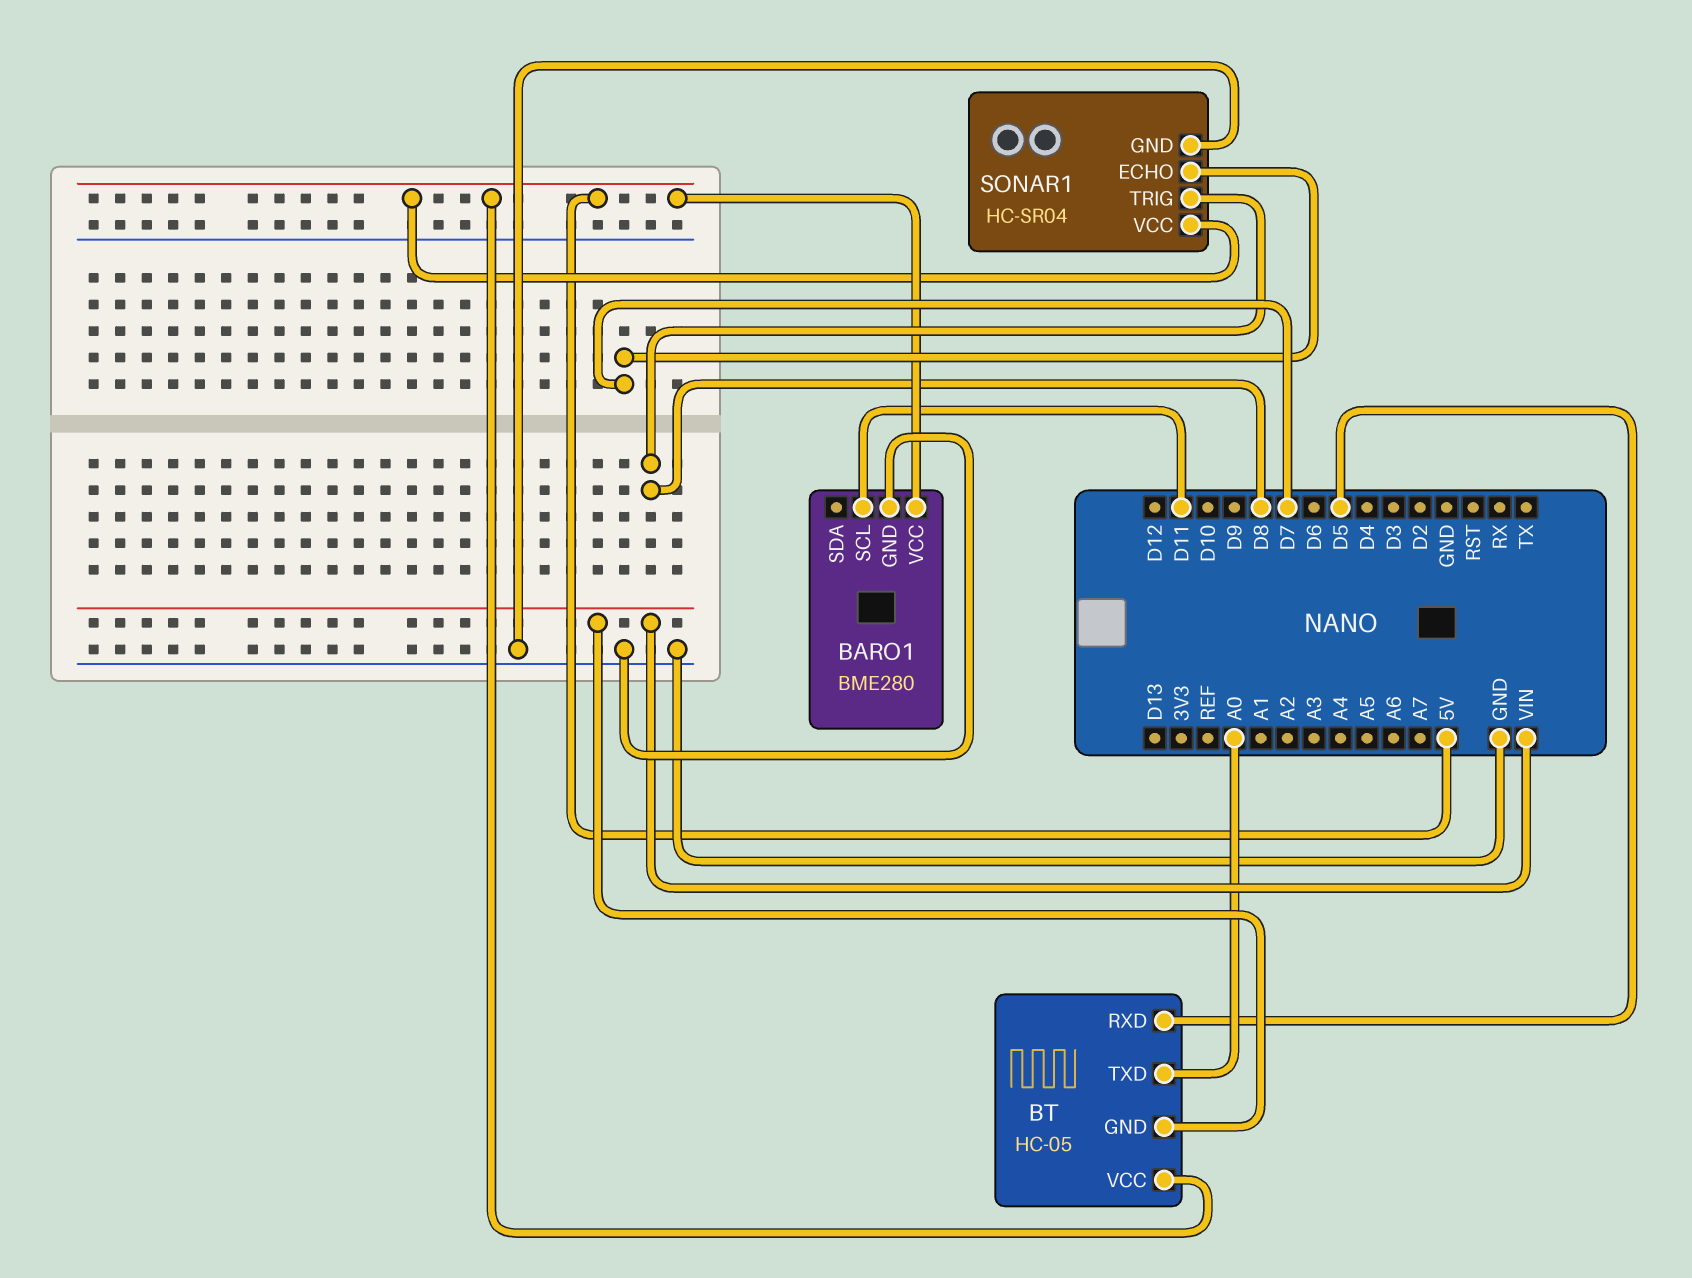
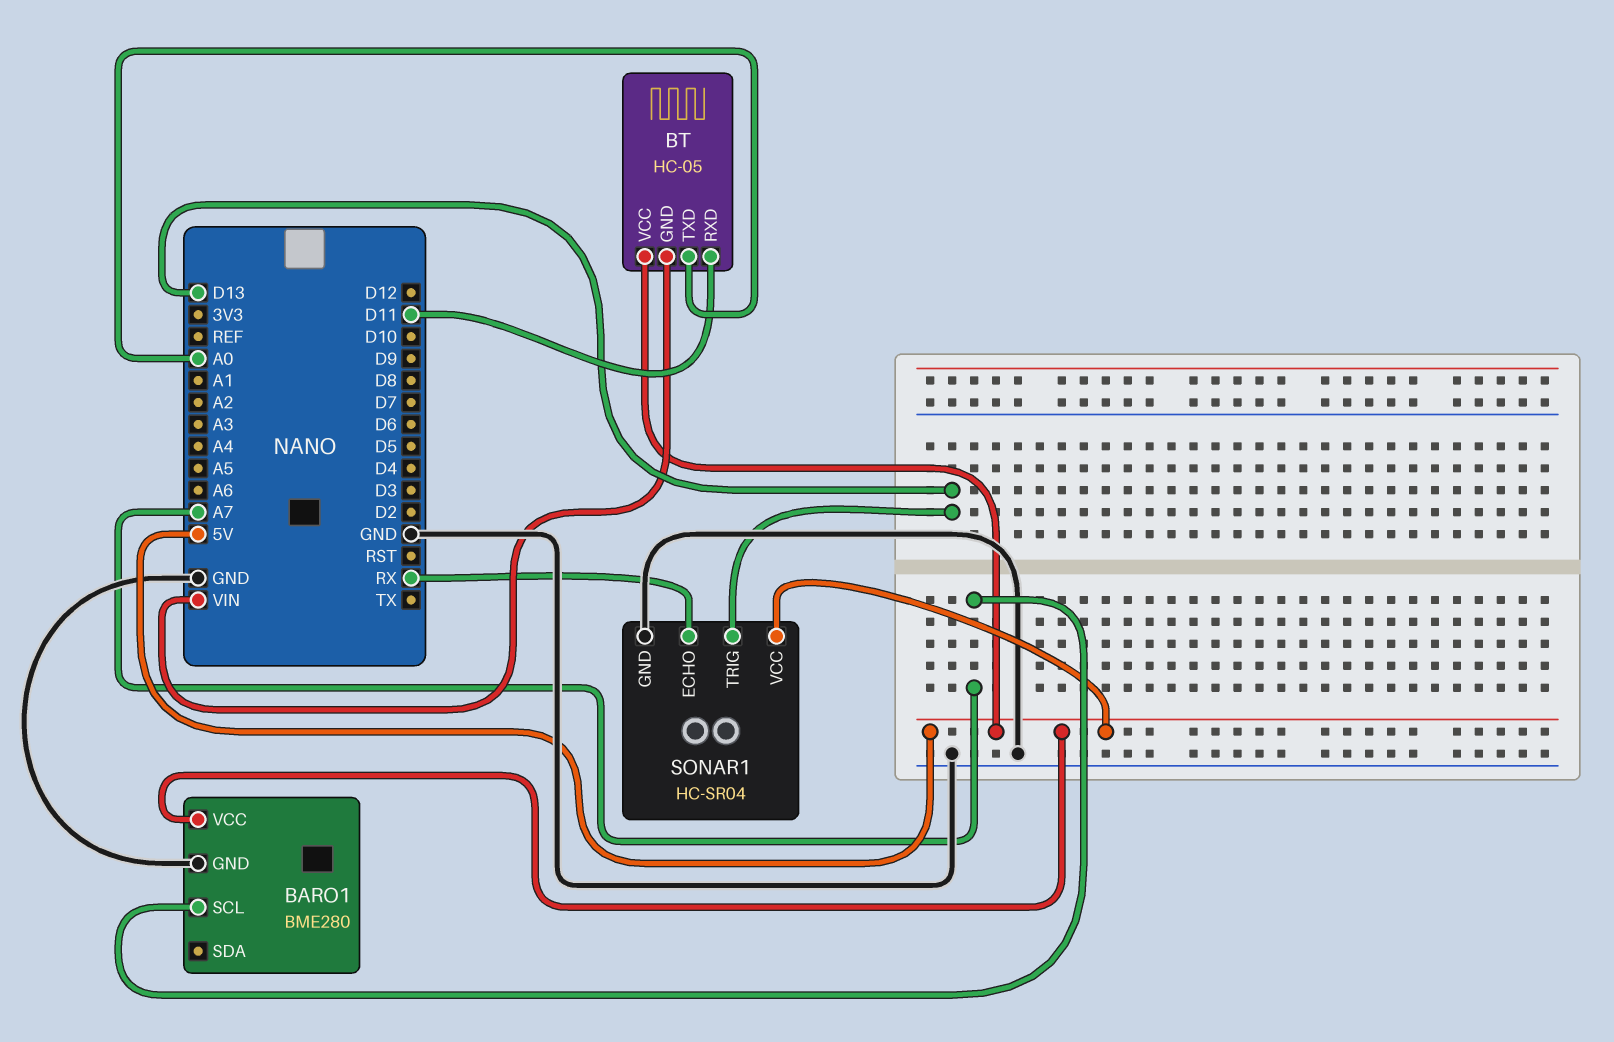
BARO1 pin SCL: D11 -> A7
BT pin RXD: D5 -> D11
SONAR1 pin ECHO: D7 -> RX
SONAR1 pin TRIG: D8 -> D13

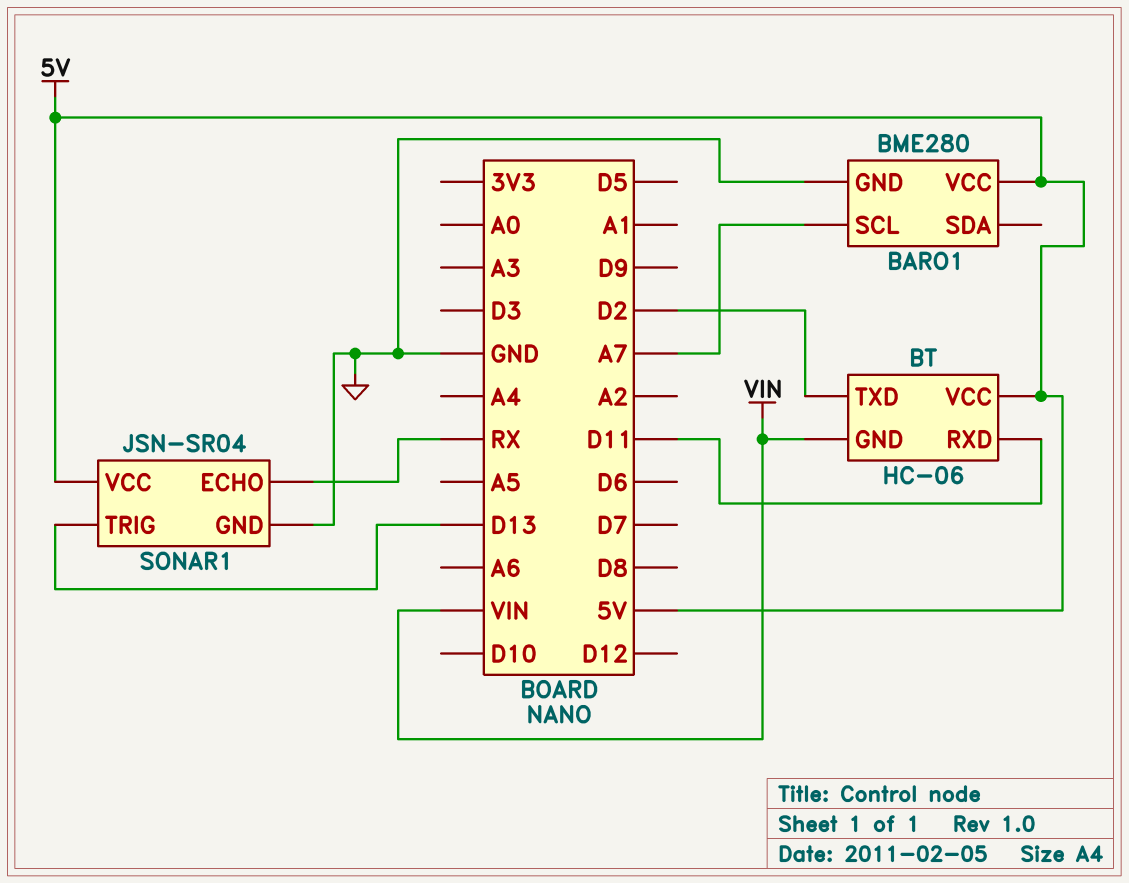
BT: HC-05 -> HC-06
BT pin TXD: A0 -> D2
SONAR1: HC-SR04 -> JSN-SR04

